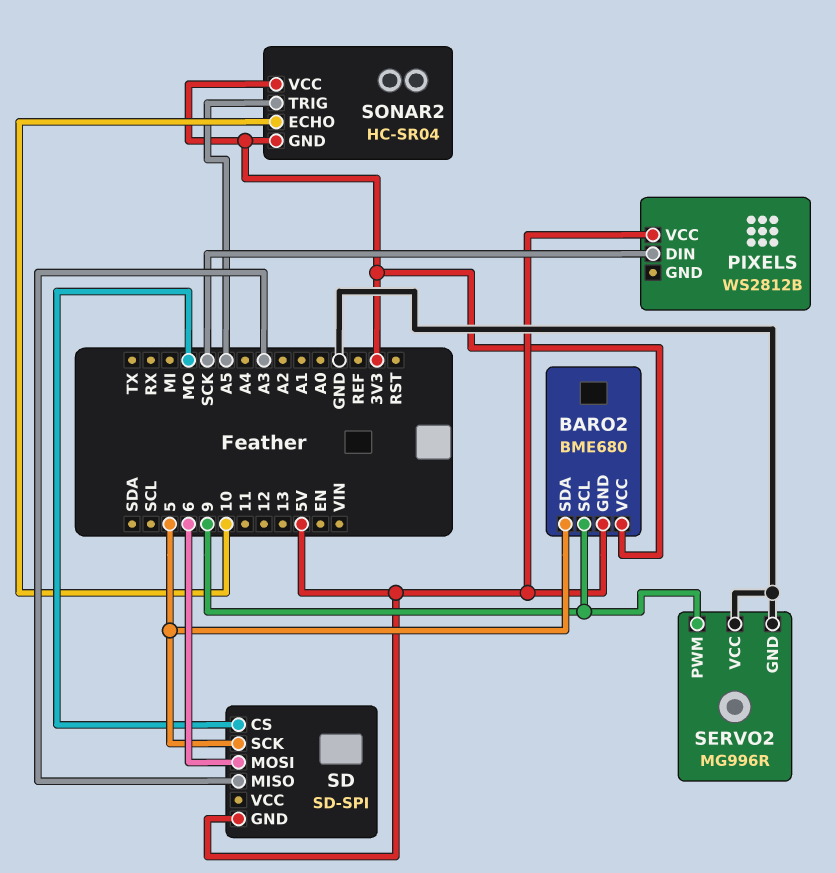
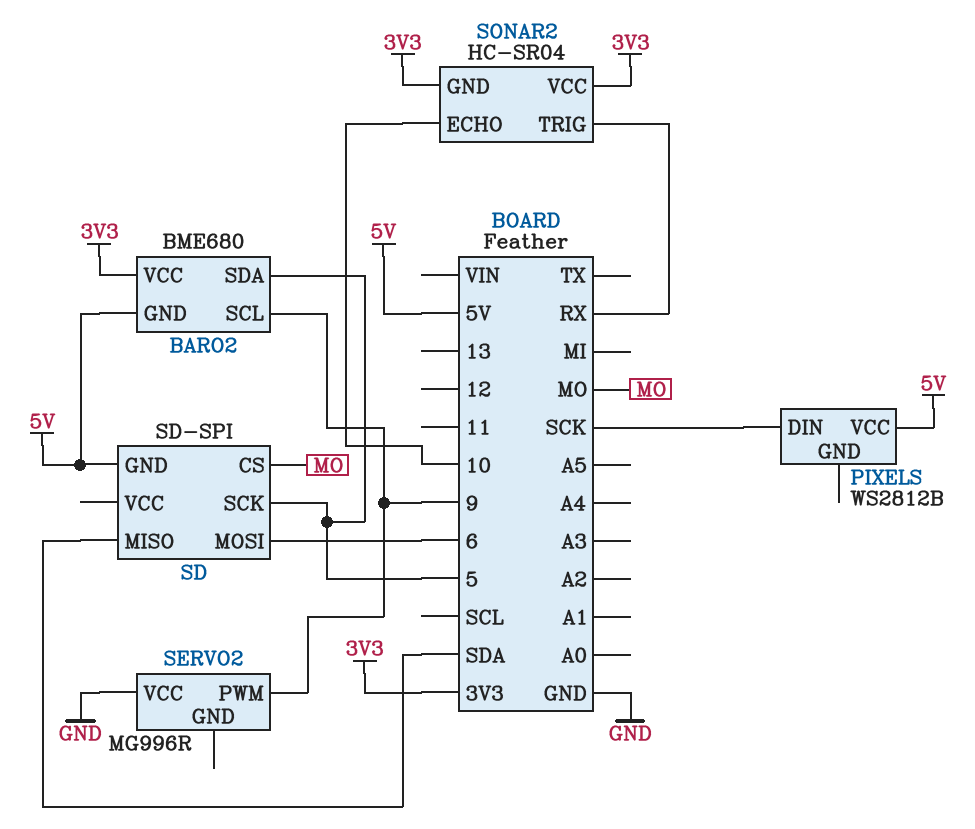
SD pin MISO: A3 -> SDA
SERVO2 pin GND: GND -> none
SONAR2 pin TRIG: A5 -> RX

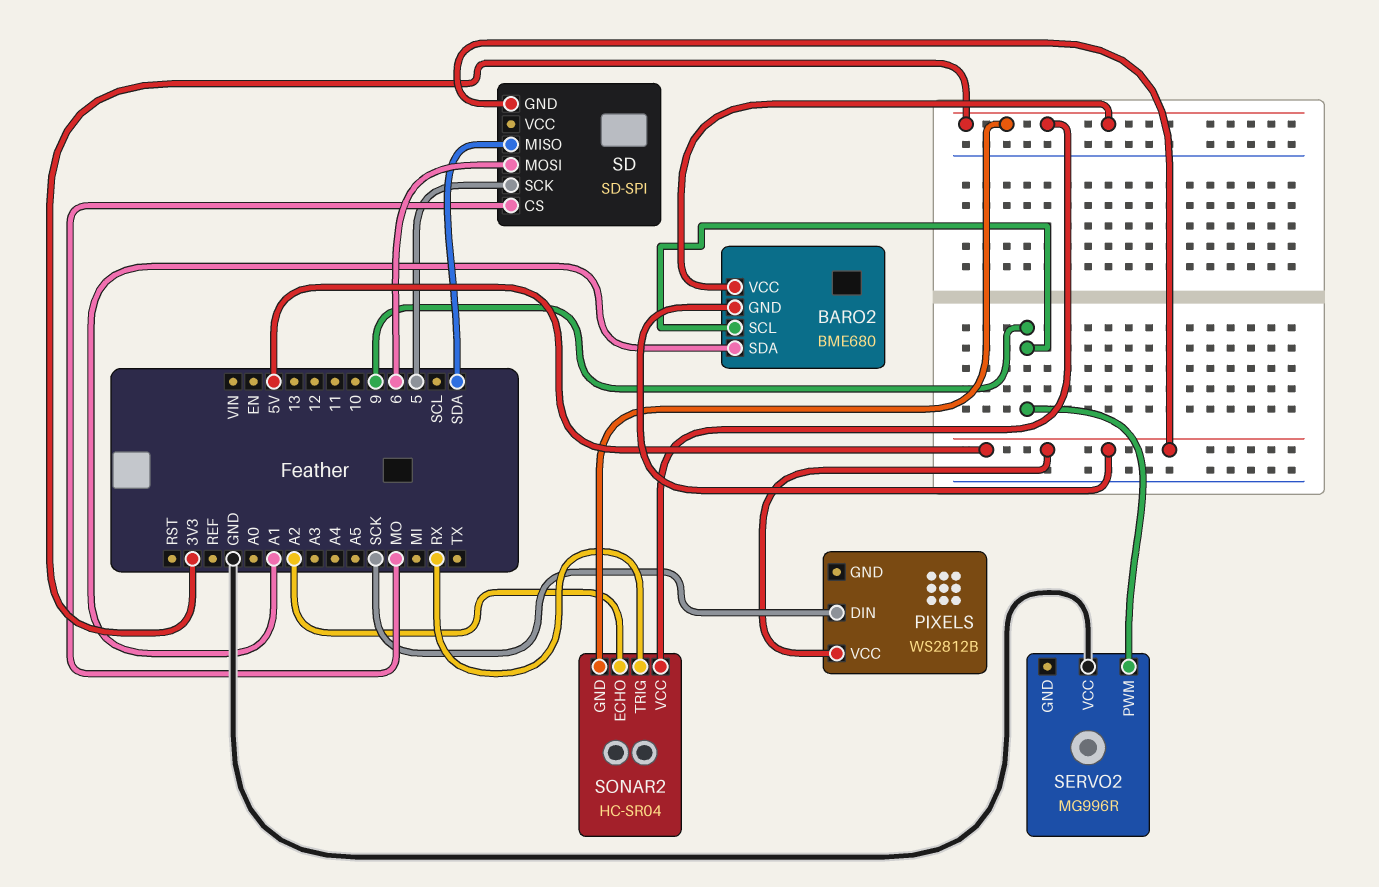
BARO2 pin SDA: 5 -> A1
SONAR2 pin ECHO: 10 -> A2

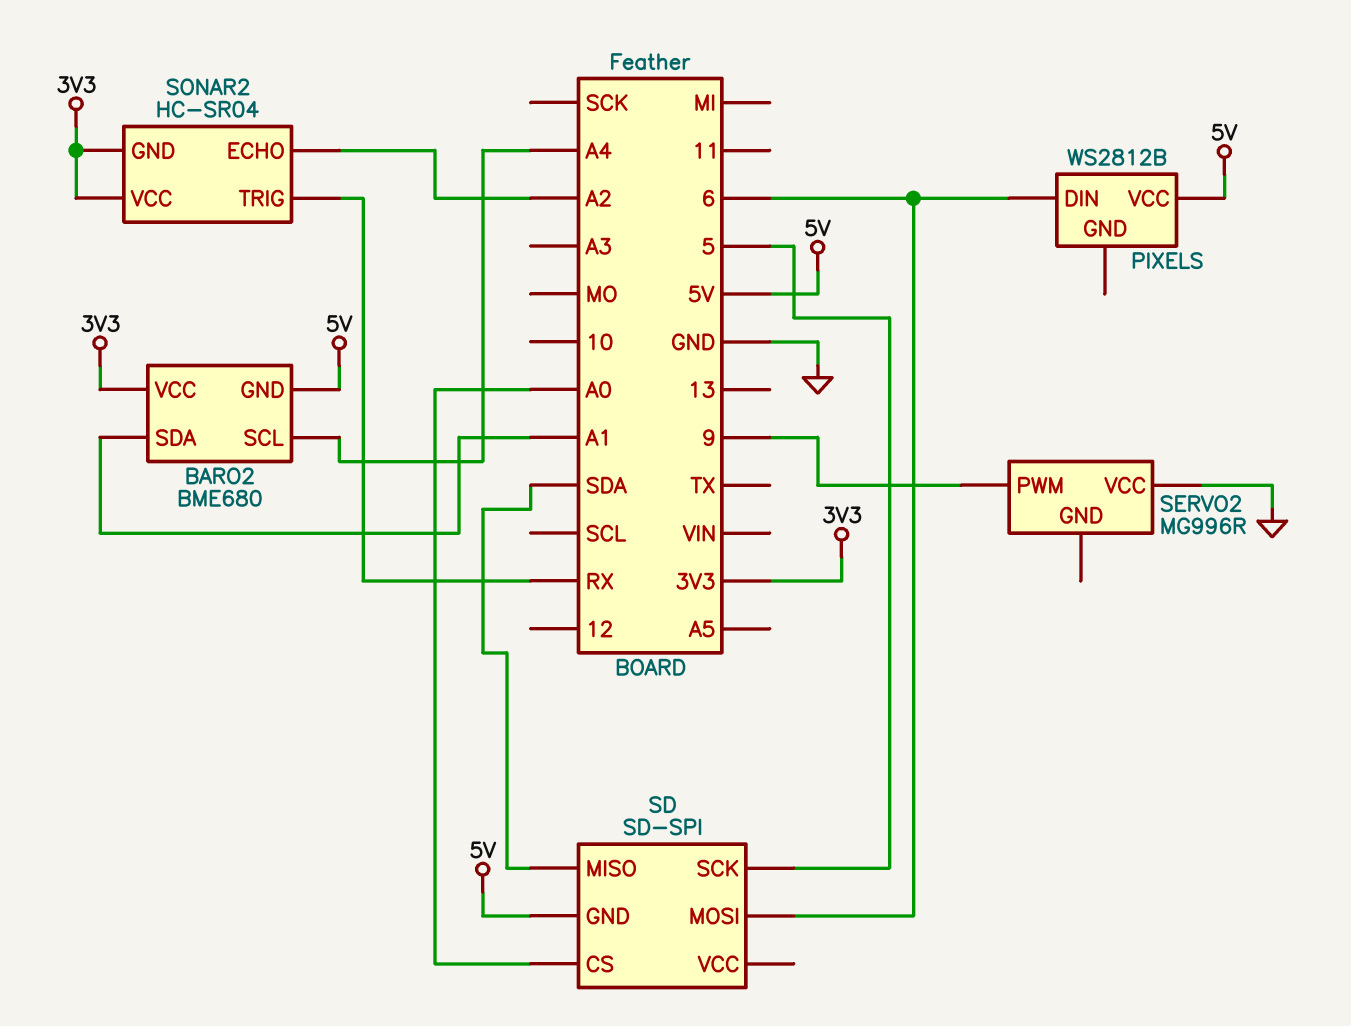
BARO2 pin SCL: 9 -> A4
PIXELS pin DIN: SCK -> 6
SD pin CS: MO -> A0

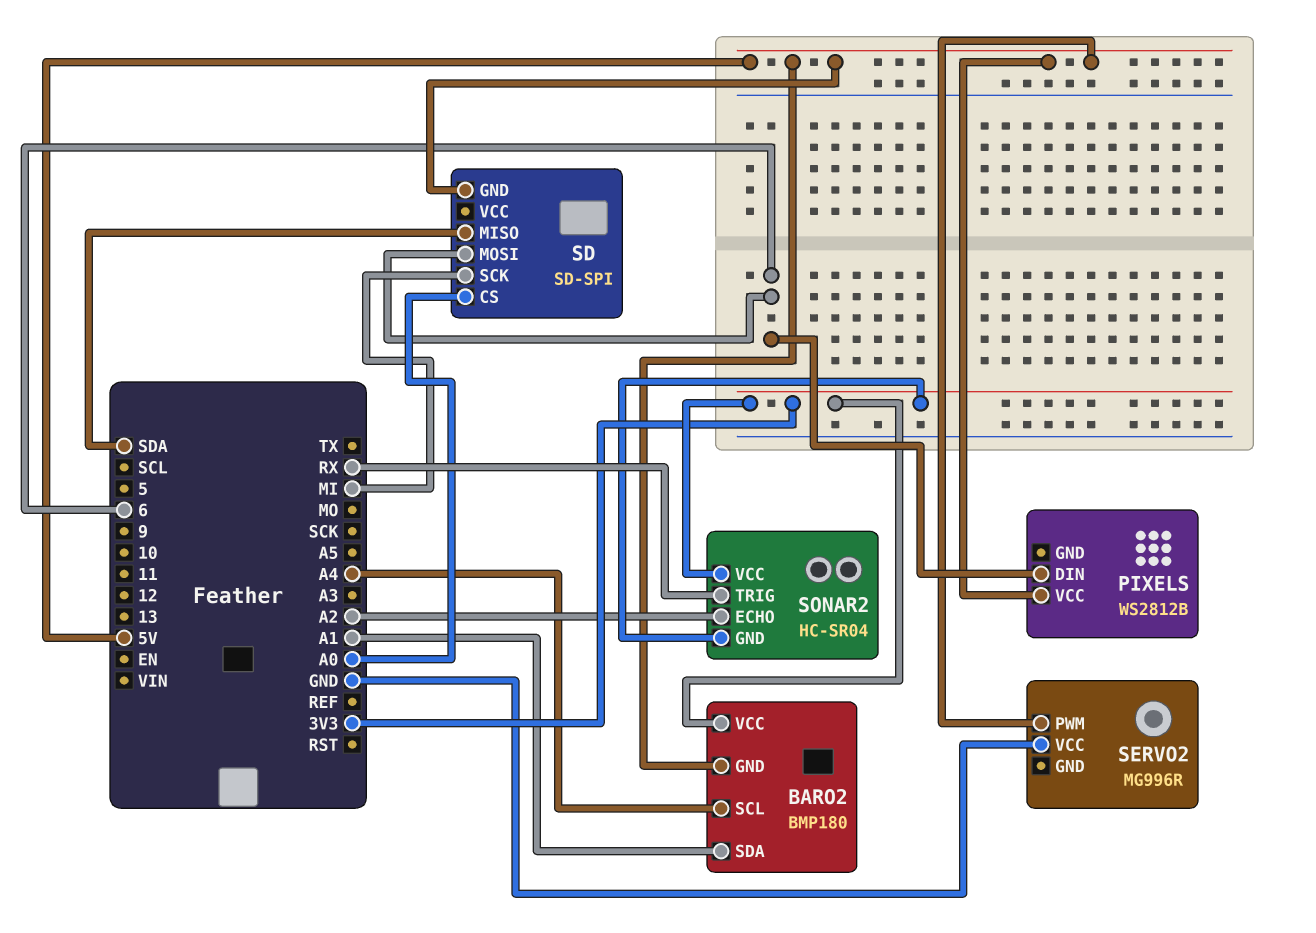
BARO2: BME680 -> BMP180
SD pin SCK: 5 -> MI
SERVO2 pin PWM: 9 -> 5V

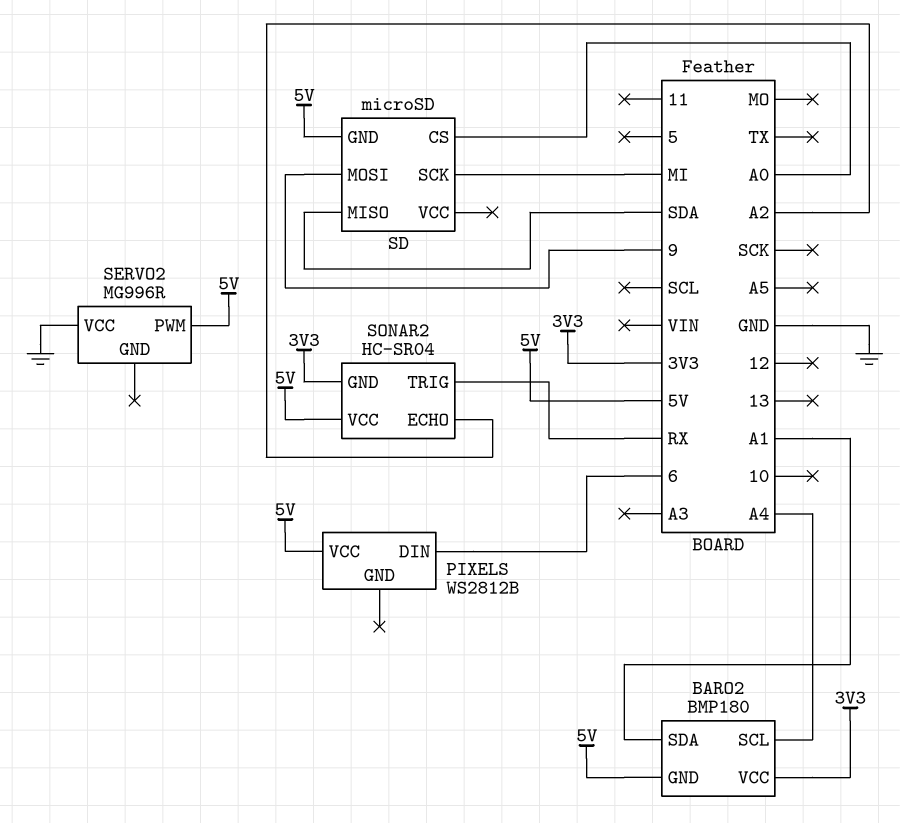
SD: SD-SPI -> microSD
SD pin MOSI: 6 -> 9
SONAR2 pin VCC: 3V3 -> 5V

